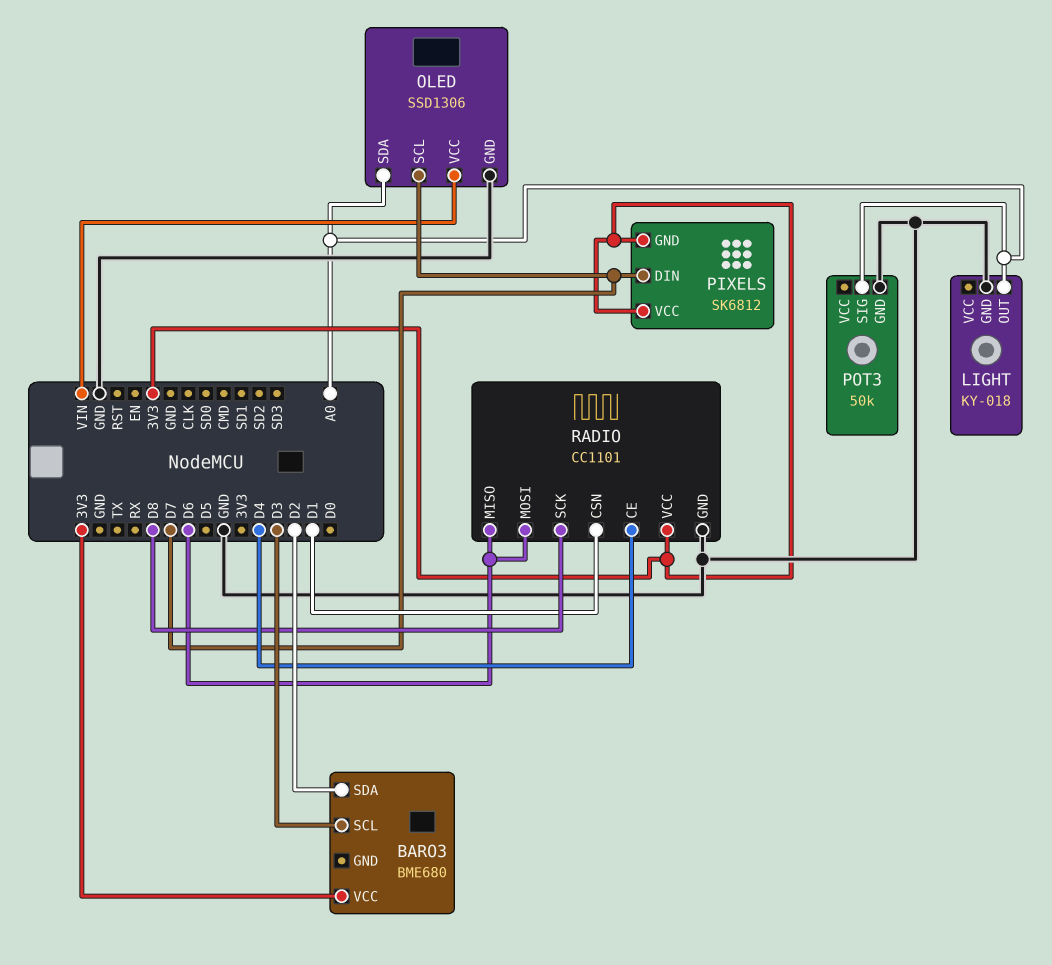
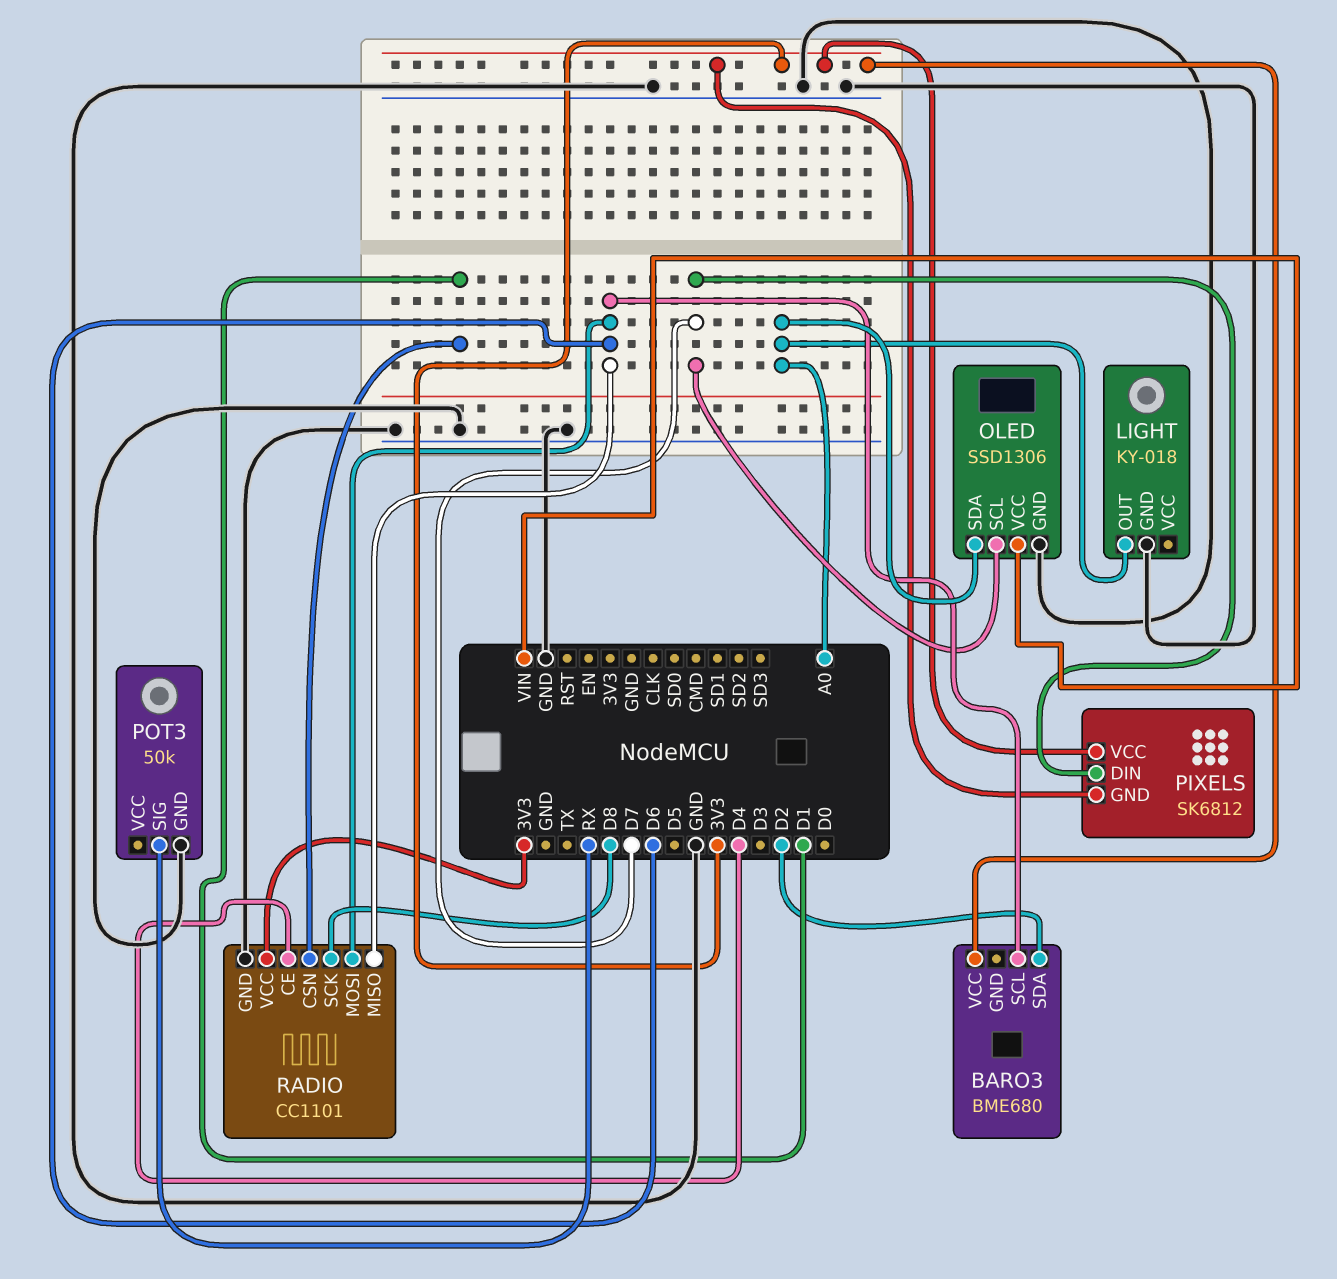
BARO3 pin SCL: D3 -> D6
POT3 pin SIG: A0 -> RX

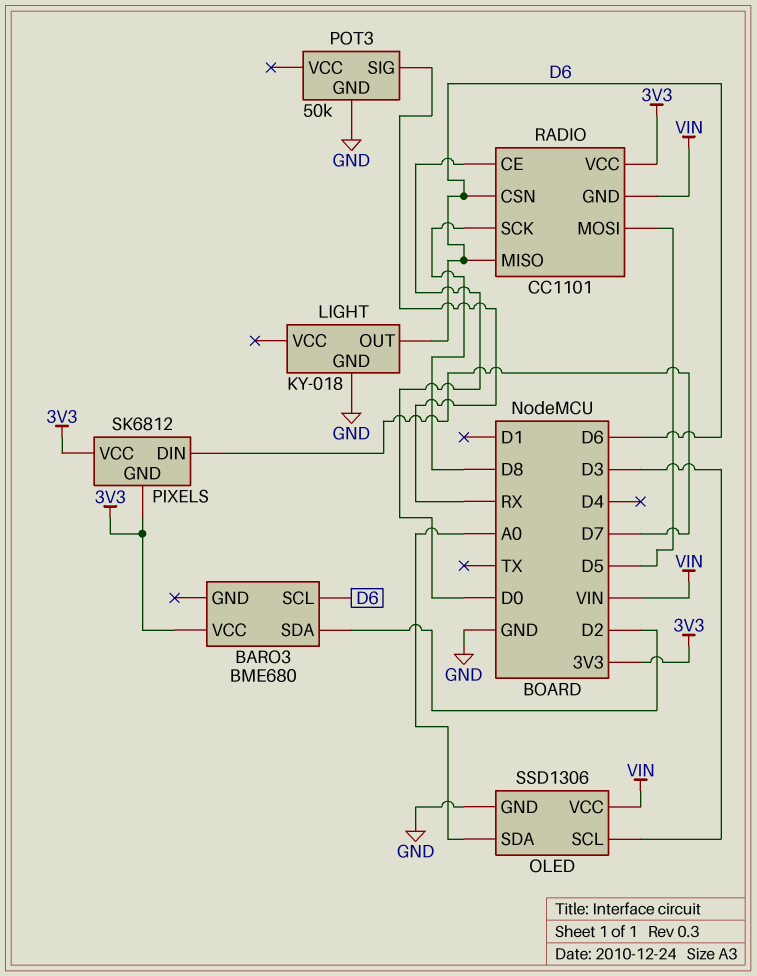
LIGHT pin OUT: A0 -> D6
OLED pin SCL: D7 -> D3
RADIO pin CE: D4 -> D0
RADIO pin CSN: D1 -> D6
RADIO pin GND: GND -> VIN
RADIO pin MOSI: D6 -> D5

